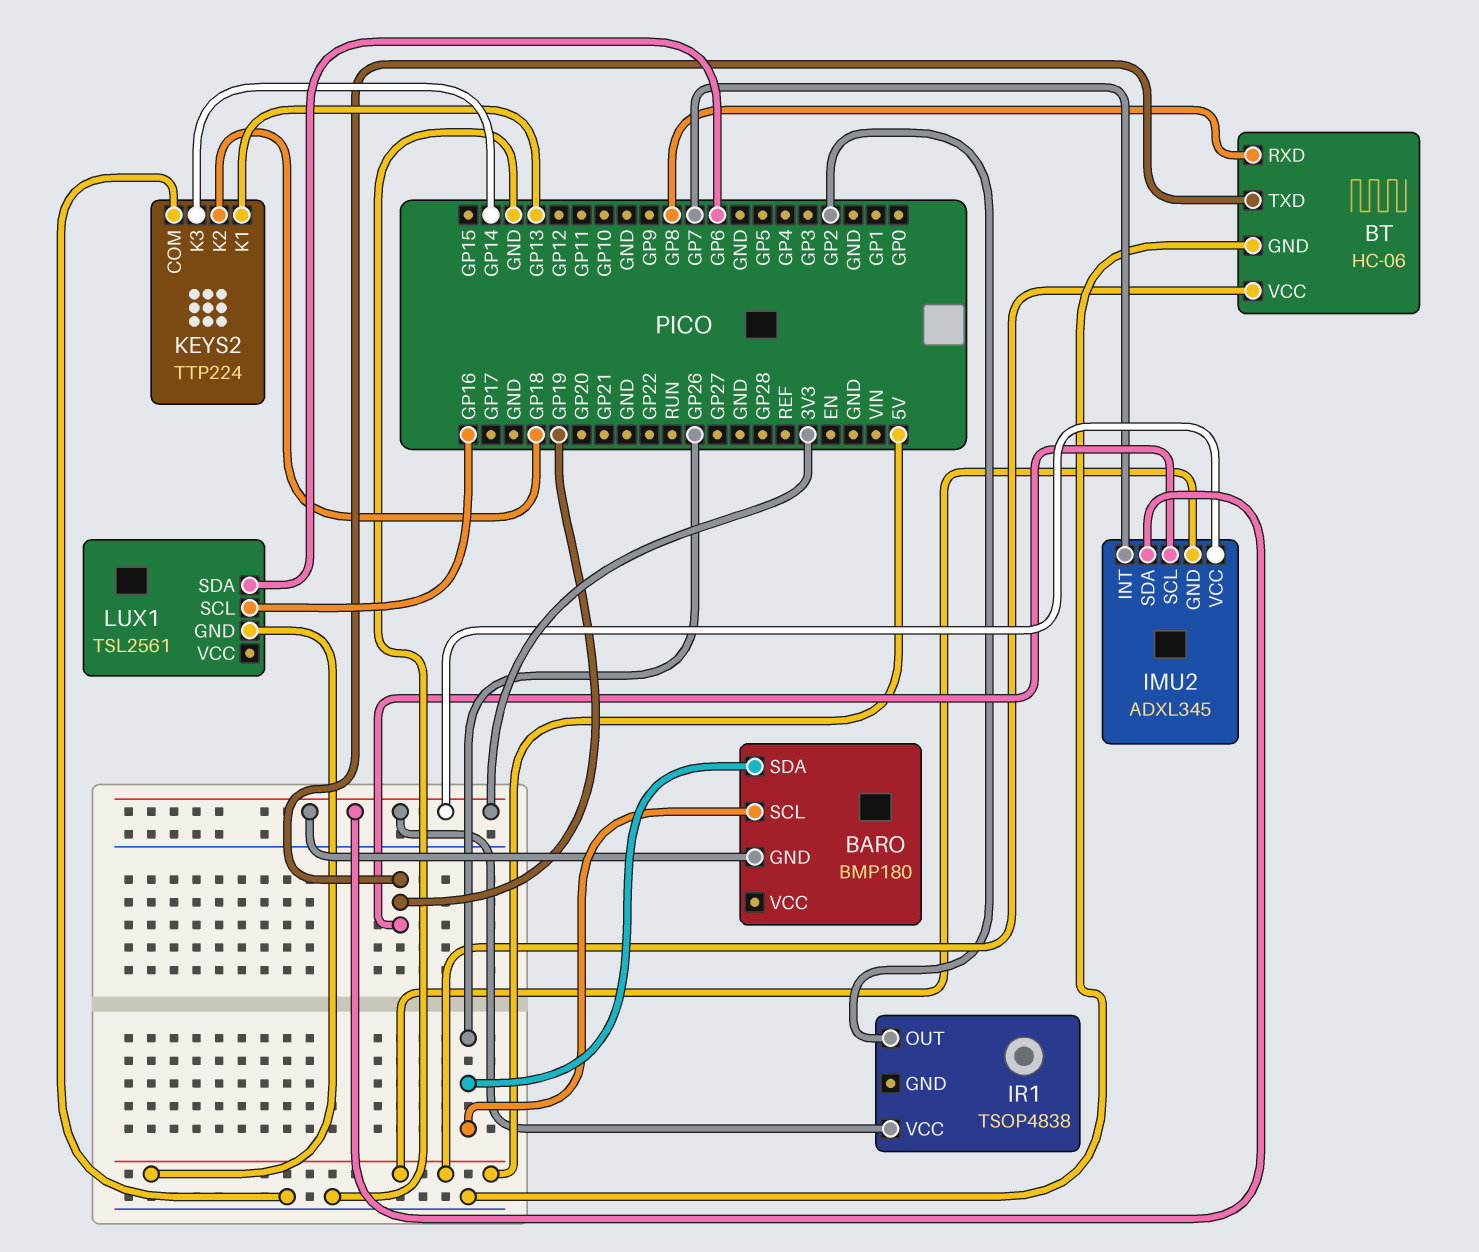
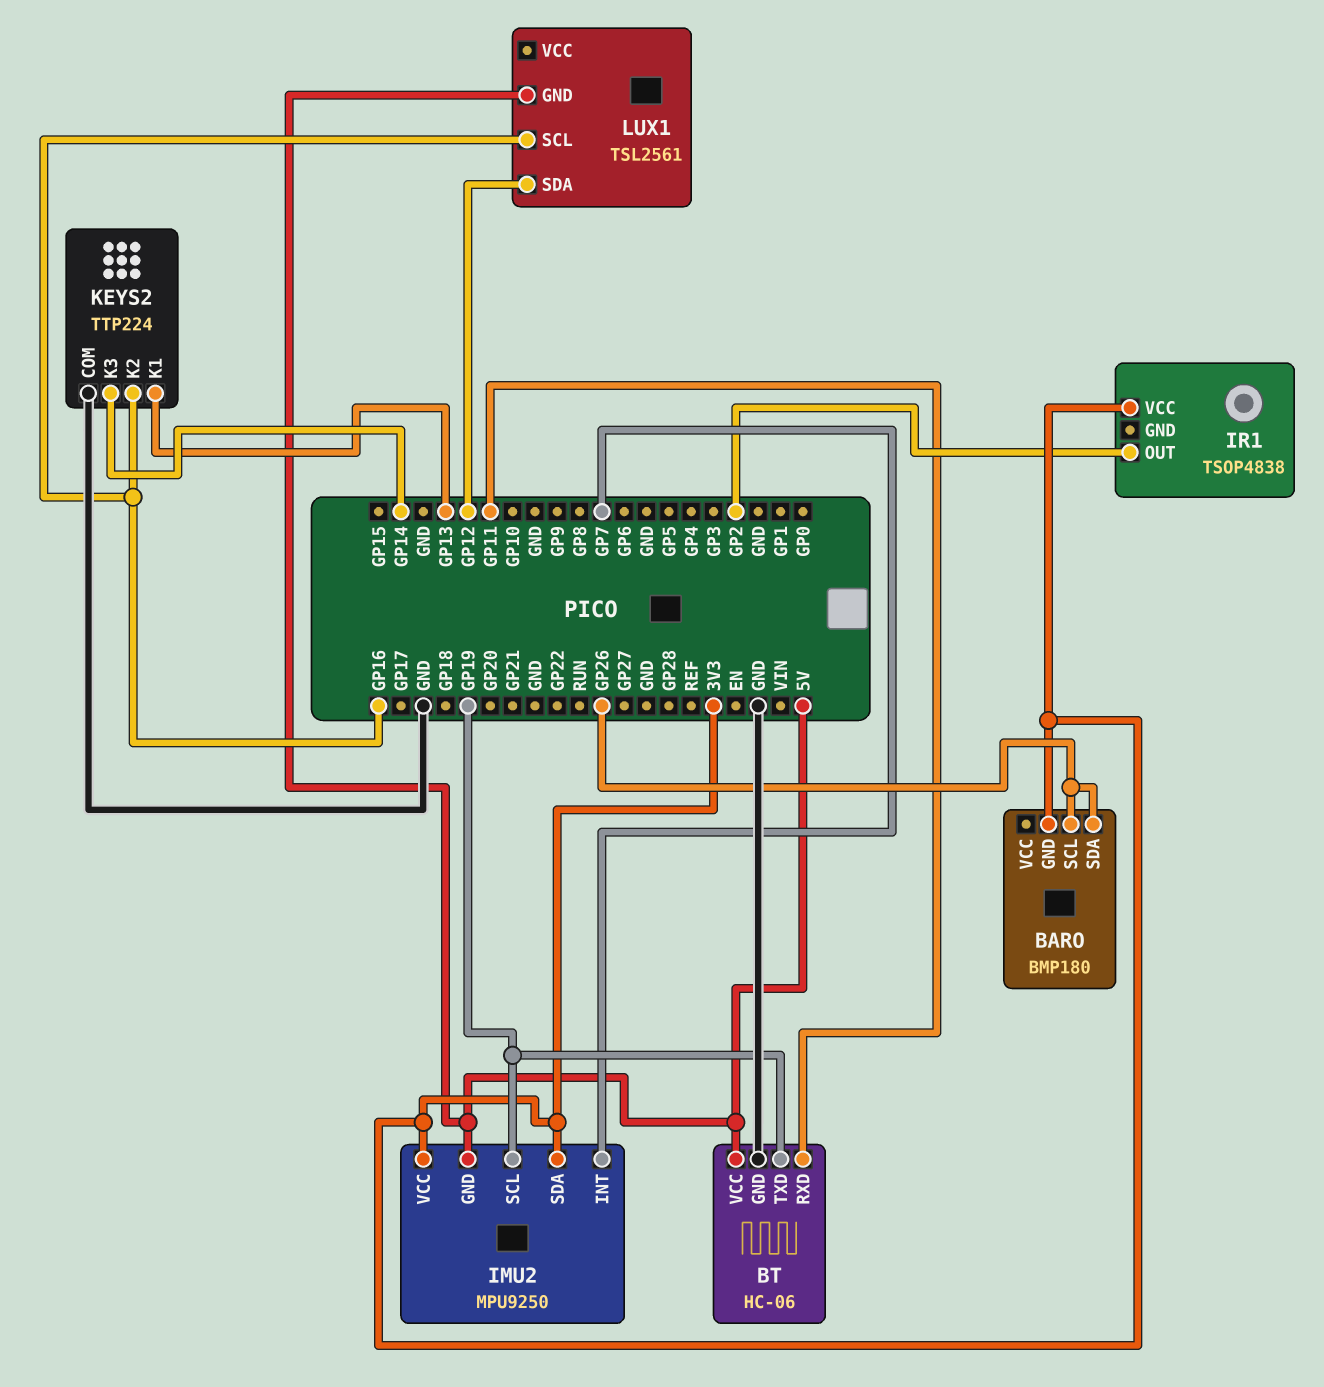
BT pin RXD: GP8 -> GP11
IMU2: ADXL345 -> MPU9250
KEYS2 pin K2: GP18 -> GP16
LUX1 pin SDA: GP6 -> GP12

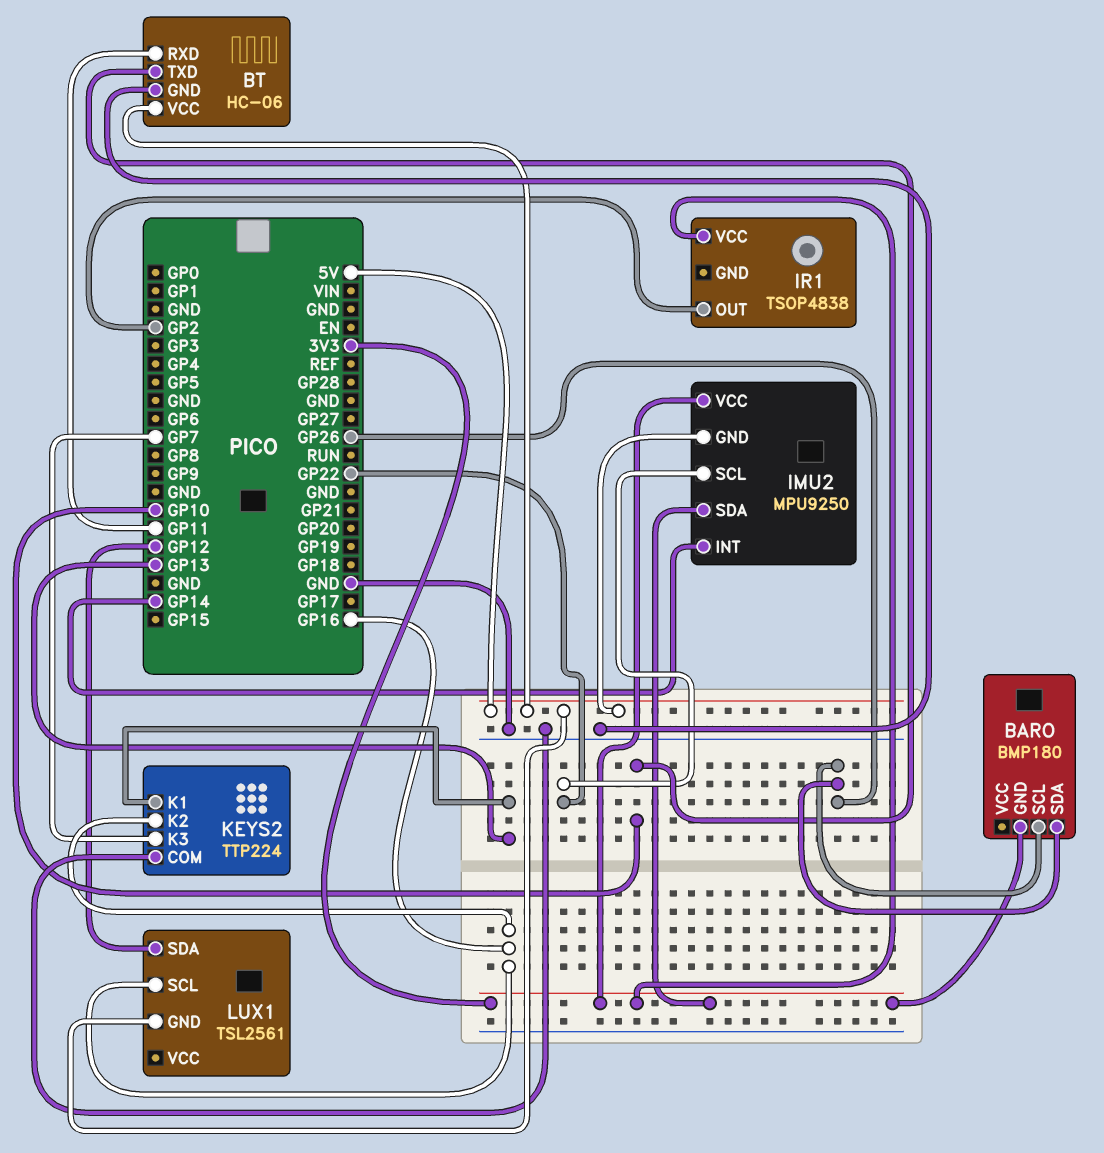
BT pin TXD: GP19 -> GP10
IMU2 pin INT: GP7 -> GP14
IMU2 pin SCL: GP19 -> GP22
KEYS2 pin K3: GP14 -> GP7

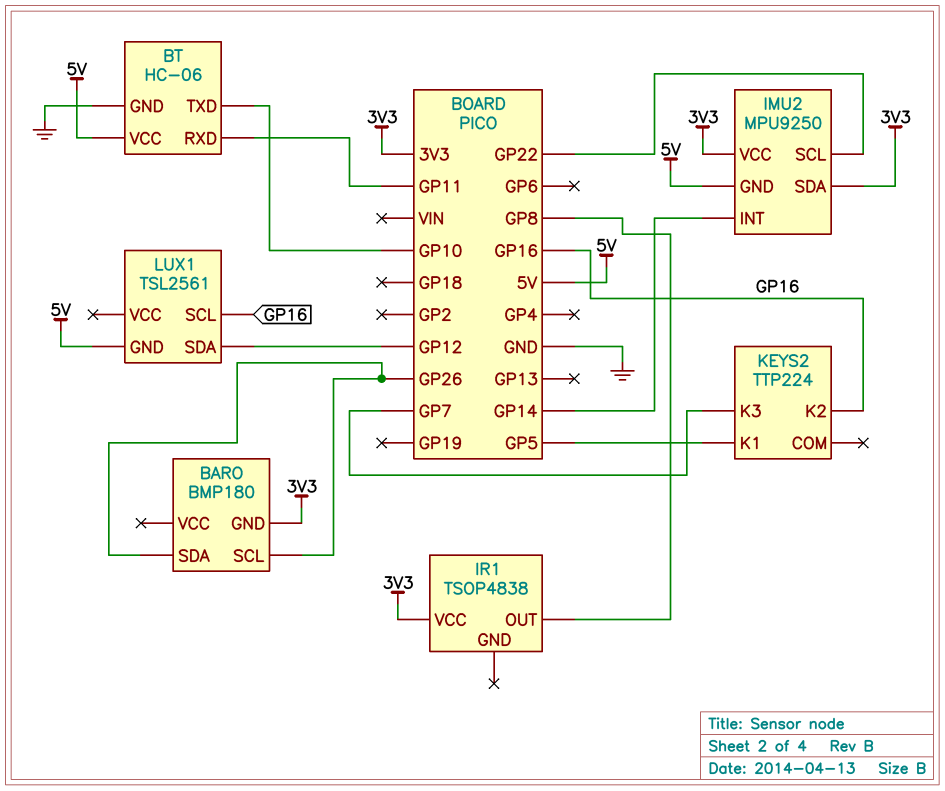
IR1 pin OUT: GP2 -> GP8
KEYS2 pin COM: GND -> none
KEYS2 pin K1: GP13 -> GP5

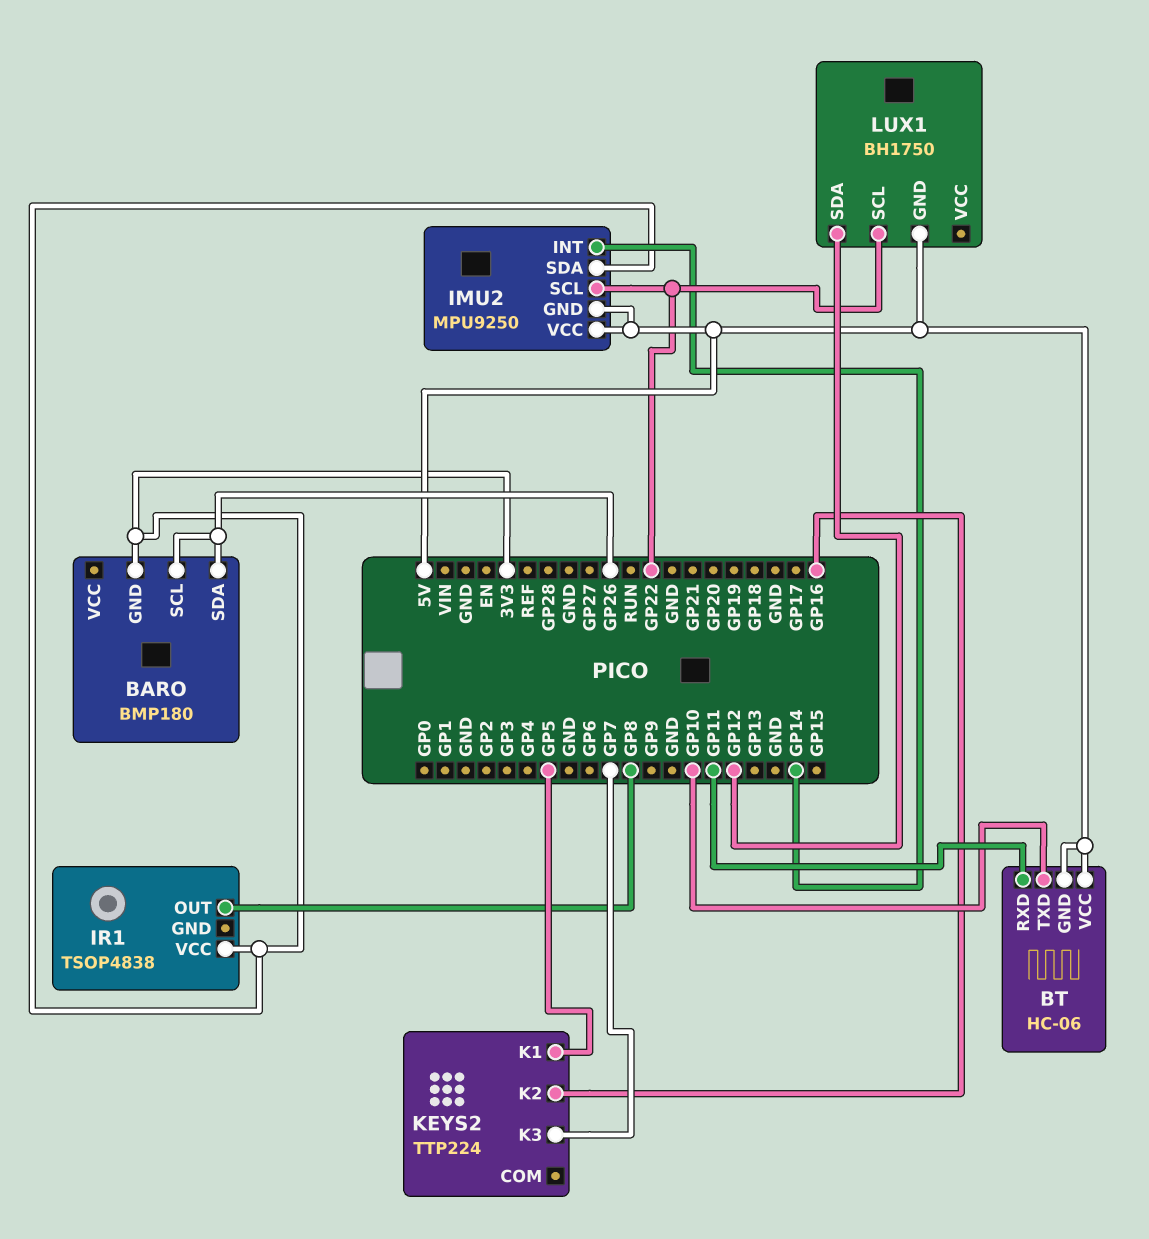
BT pin GND: GND -> 5V
IMU2 pin VCC: 3V3 -> 5V
LUX1: TSL2561 -> BH1750
LUX1 pin SCL: GP16 -> GP22

